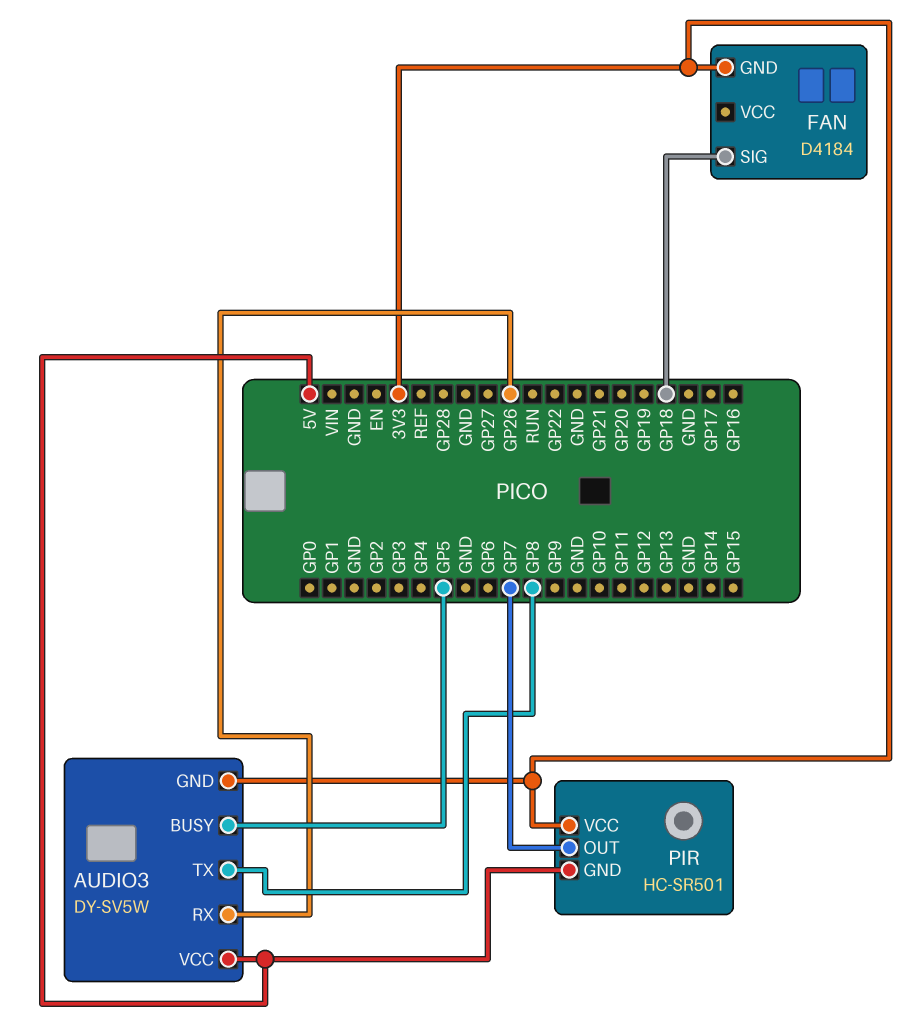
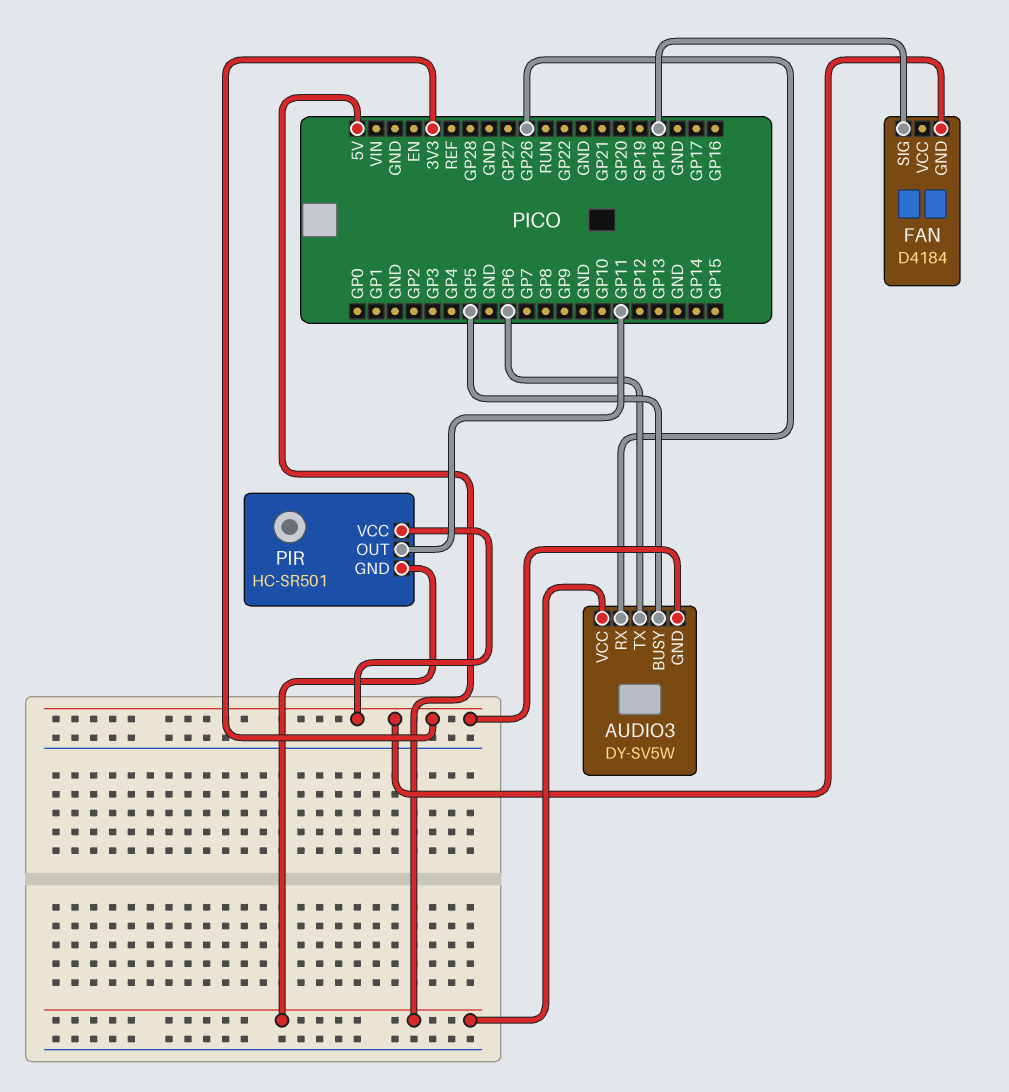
AUDIO3 pin TX: GP8 -> GP6
PIR pin OUT: GP7 -> GP11

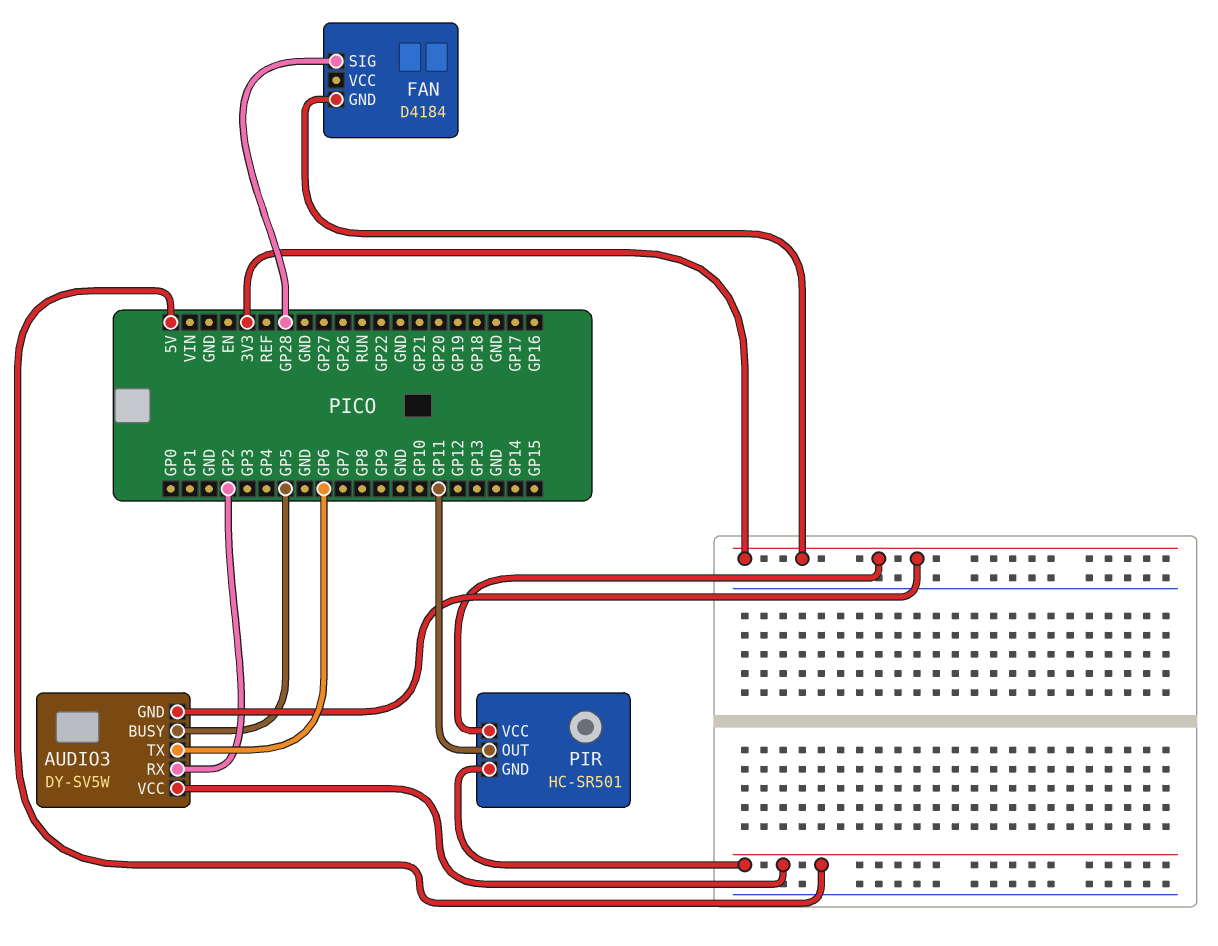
AUDIO3 pin RX: GP26 -> GP2
FAN pin SIG: GP18 -> GP28

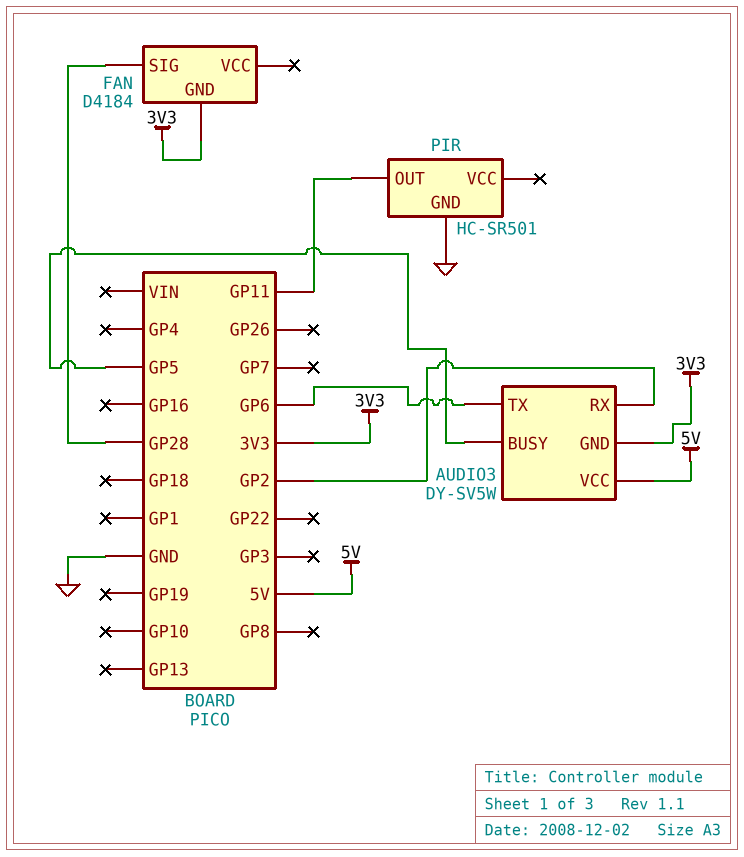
PIR pin GND: 5V -> GND
PIR pin VCC: 3V3 -> none

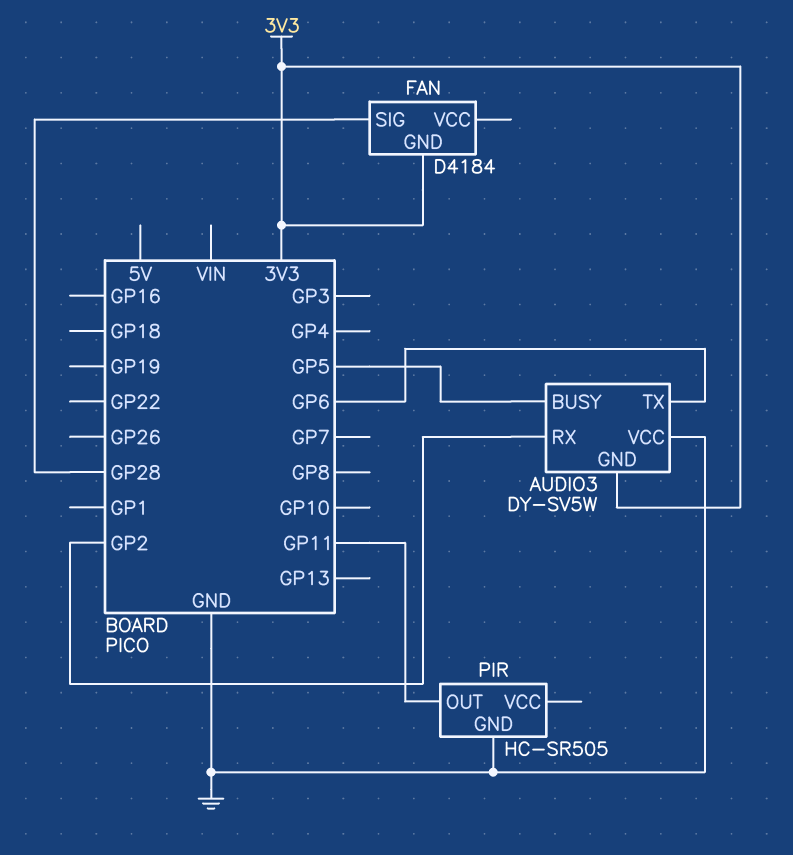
AUDIO3 pin VCC: 5V -> GND
PIR: HC-SR501 -> HC-SR505

